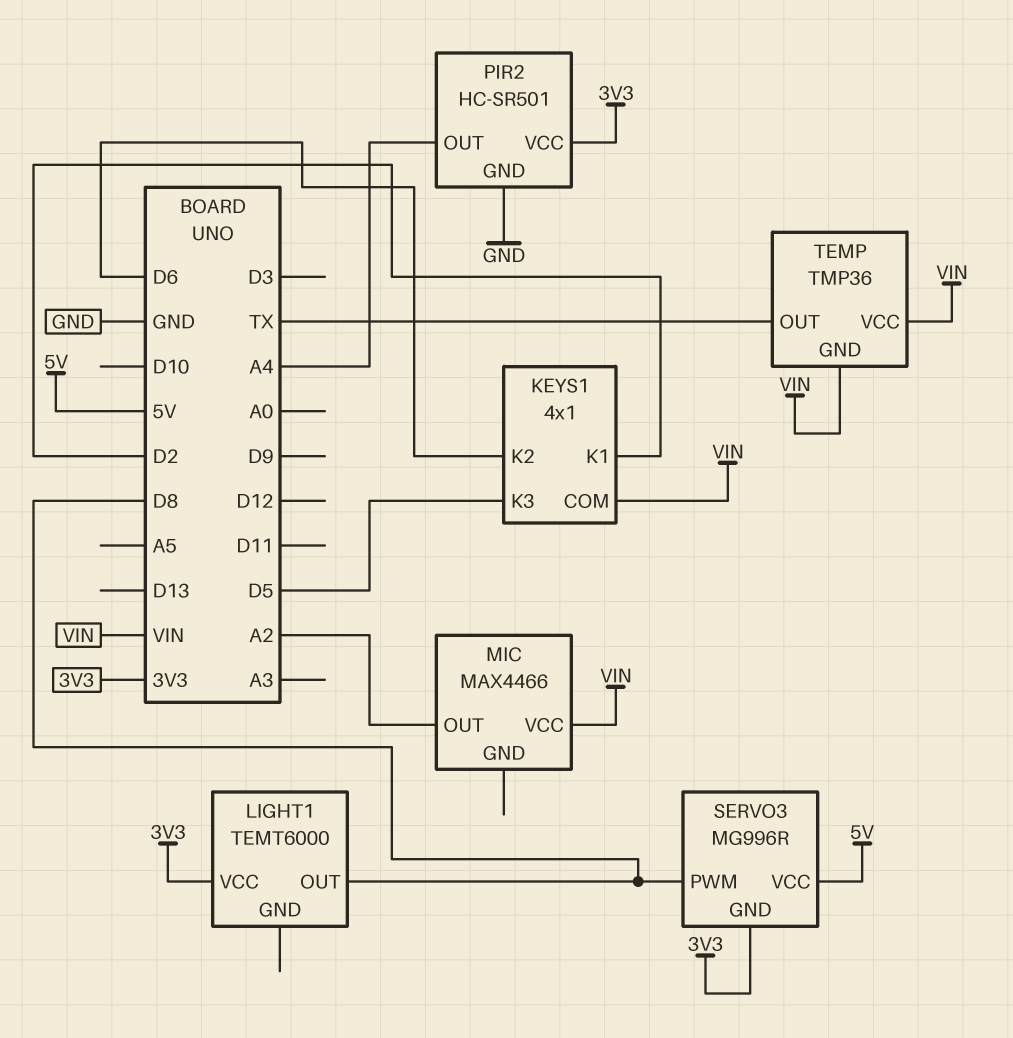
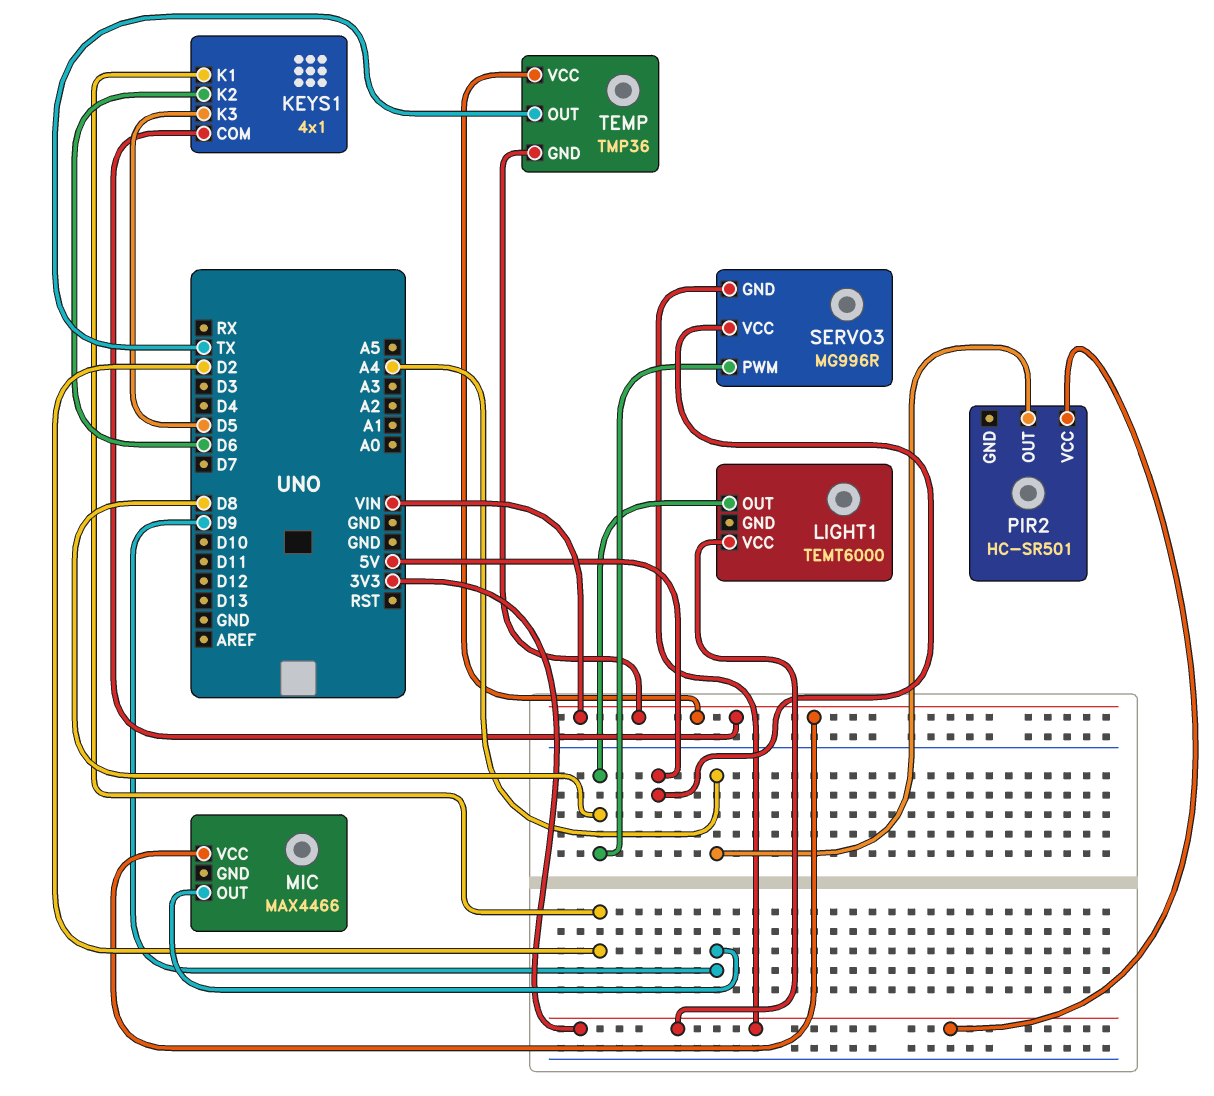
MIC pin OUT: A2 -> D9
PIR2 pin GND: GND -> none

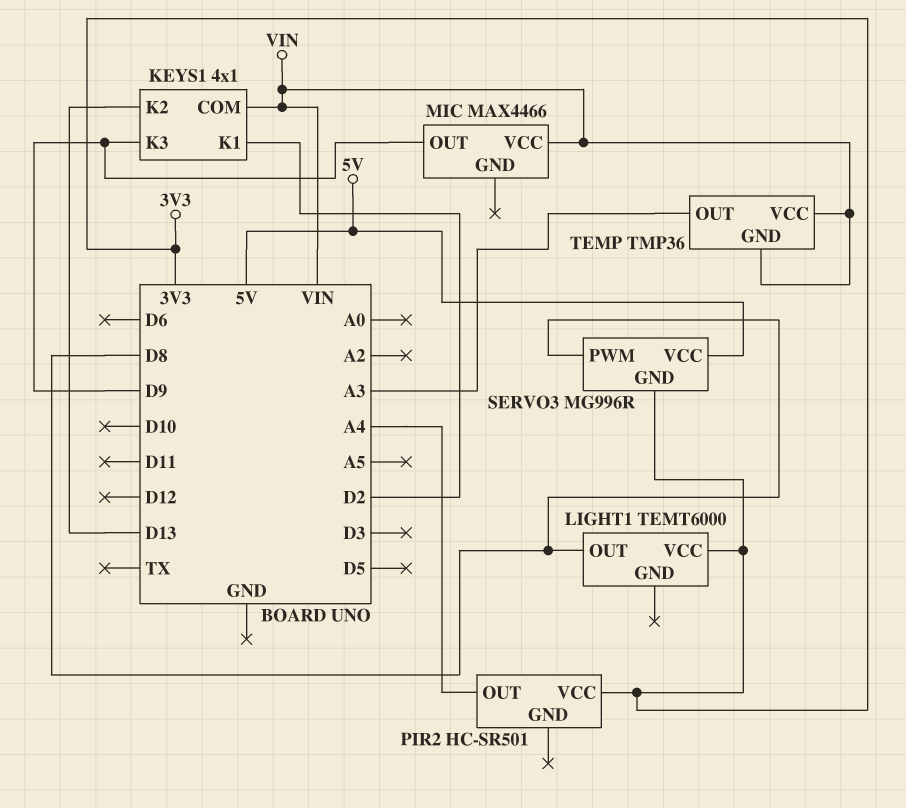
KEYS1 pin K2: D6 -> D13
KEYS1 pin K3: D5 -> D9
TEMP pin OUT: TX -> A3

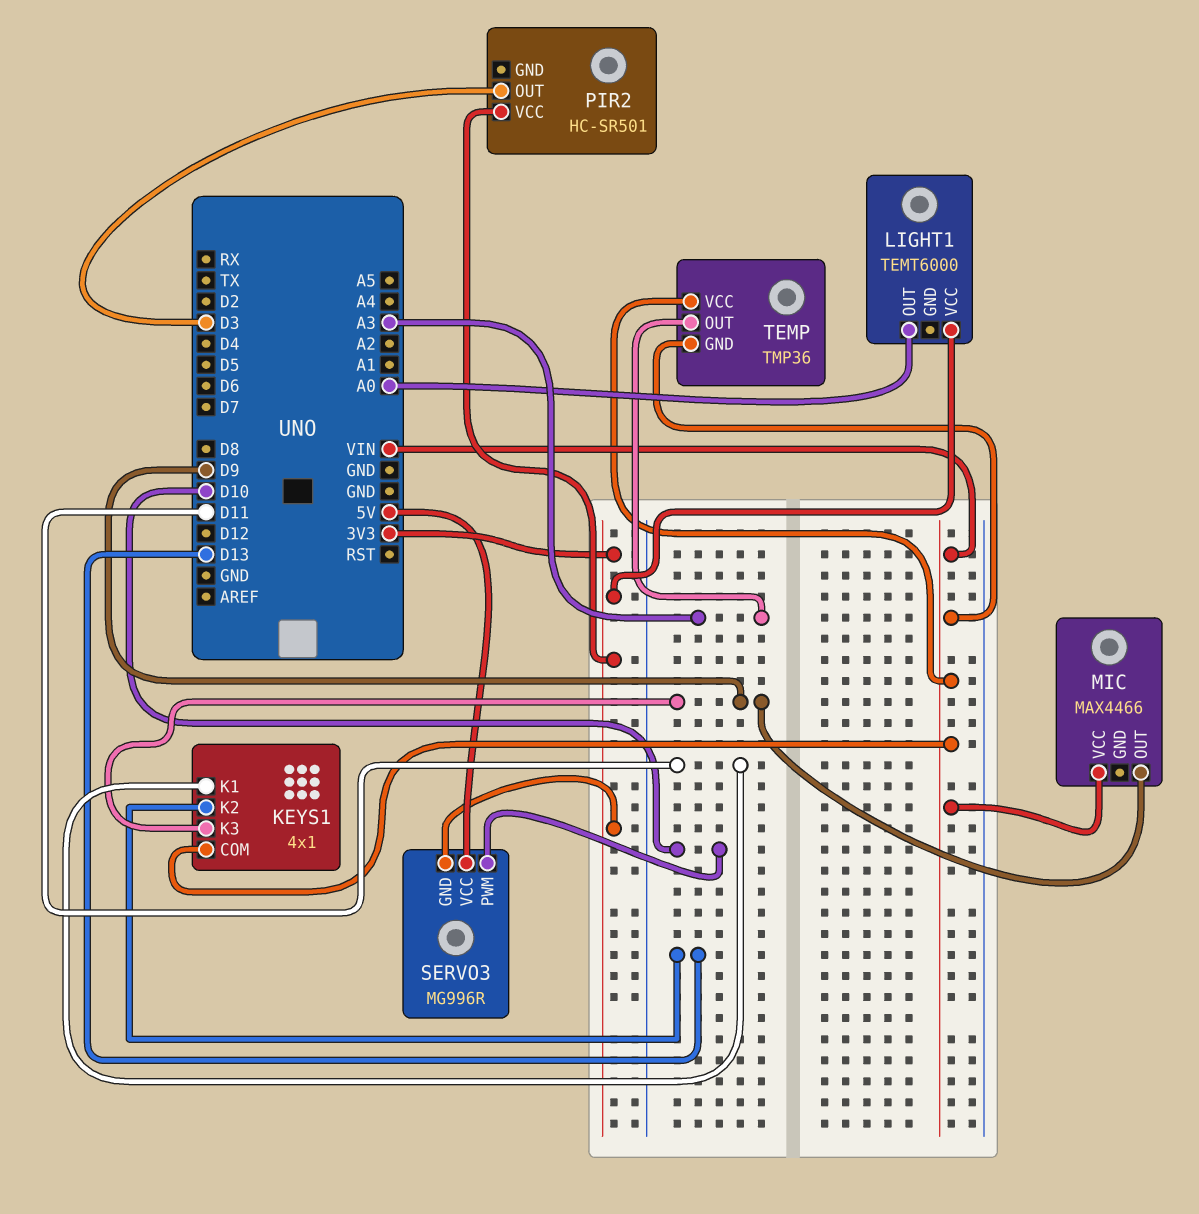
KEYS1 pin K1: D2 -> D11
LIGHT1 pin OUT: D8 -> A0
PIR2 pin OUT: A4 -> D3
SERVO3 pin PWM: D8 -> D10

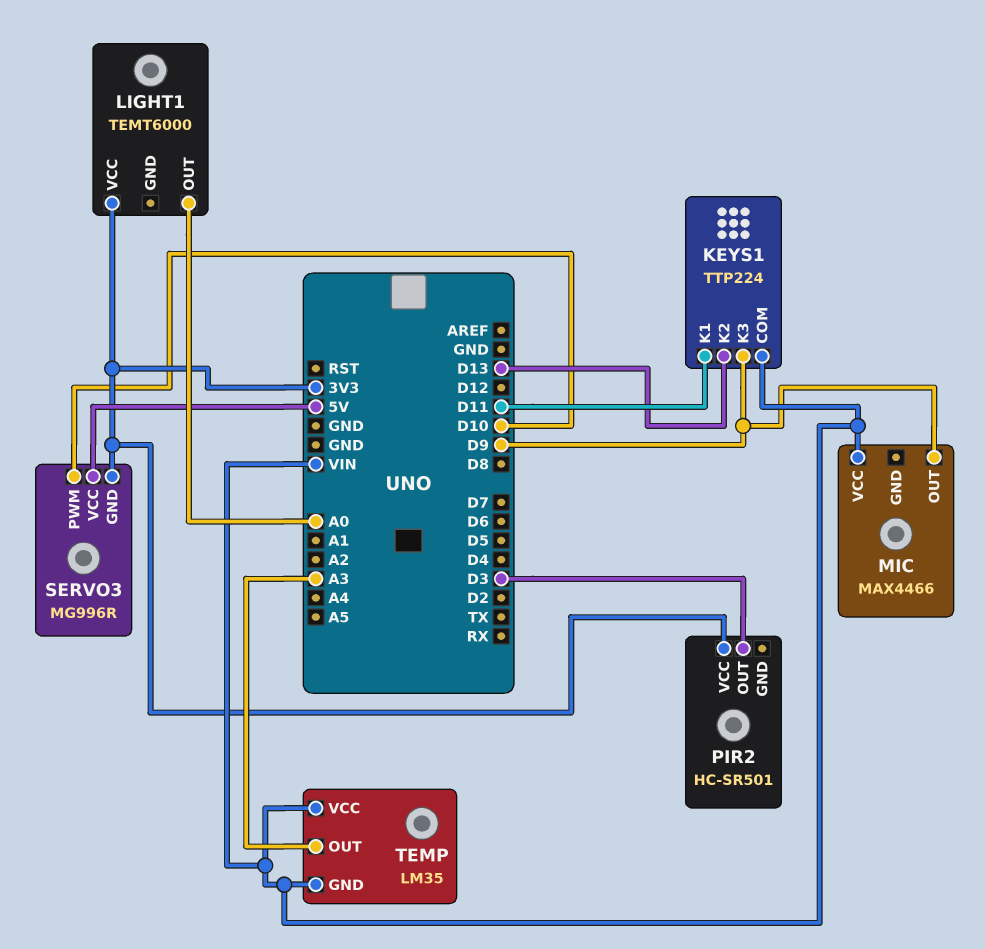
KEYS1: 4x1 -> TTP224
TEMP: TMP36 -> LM35

